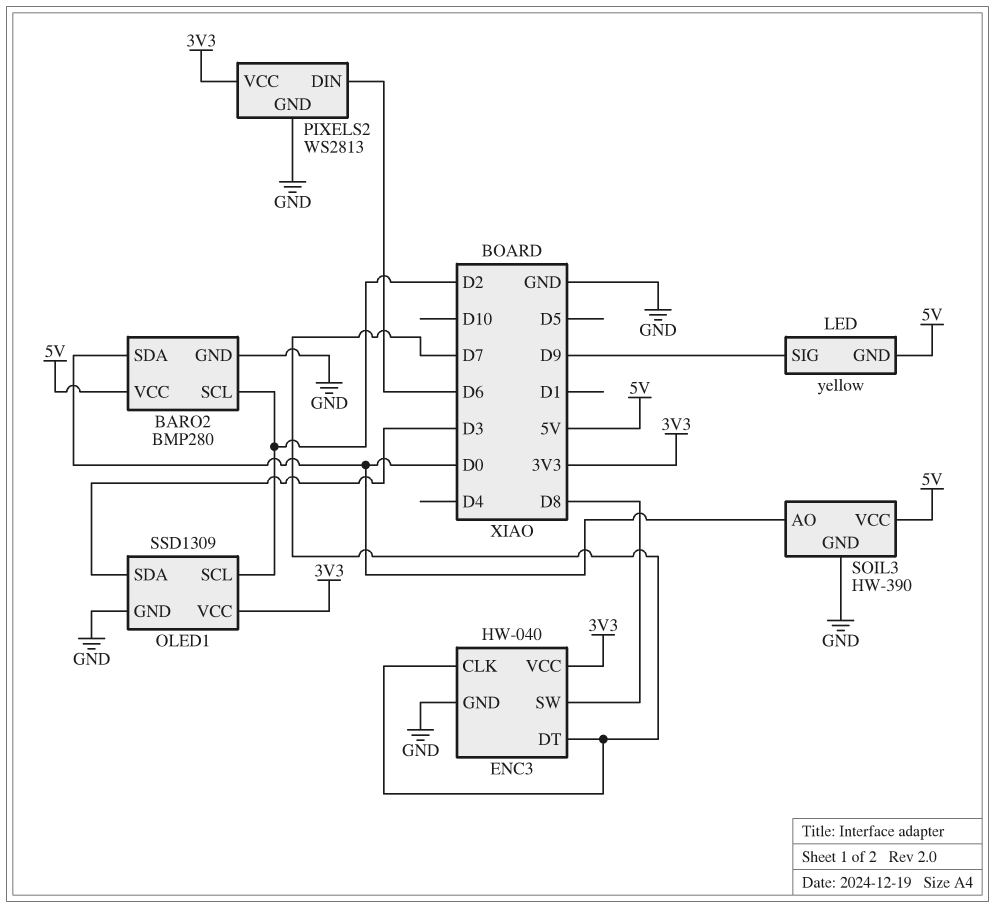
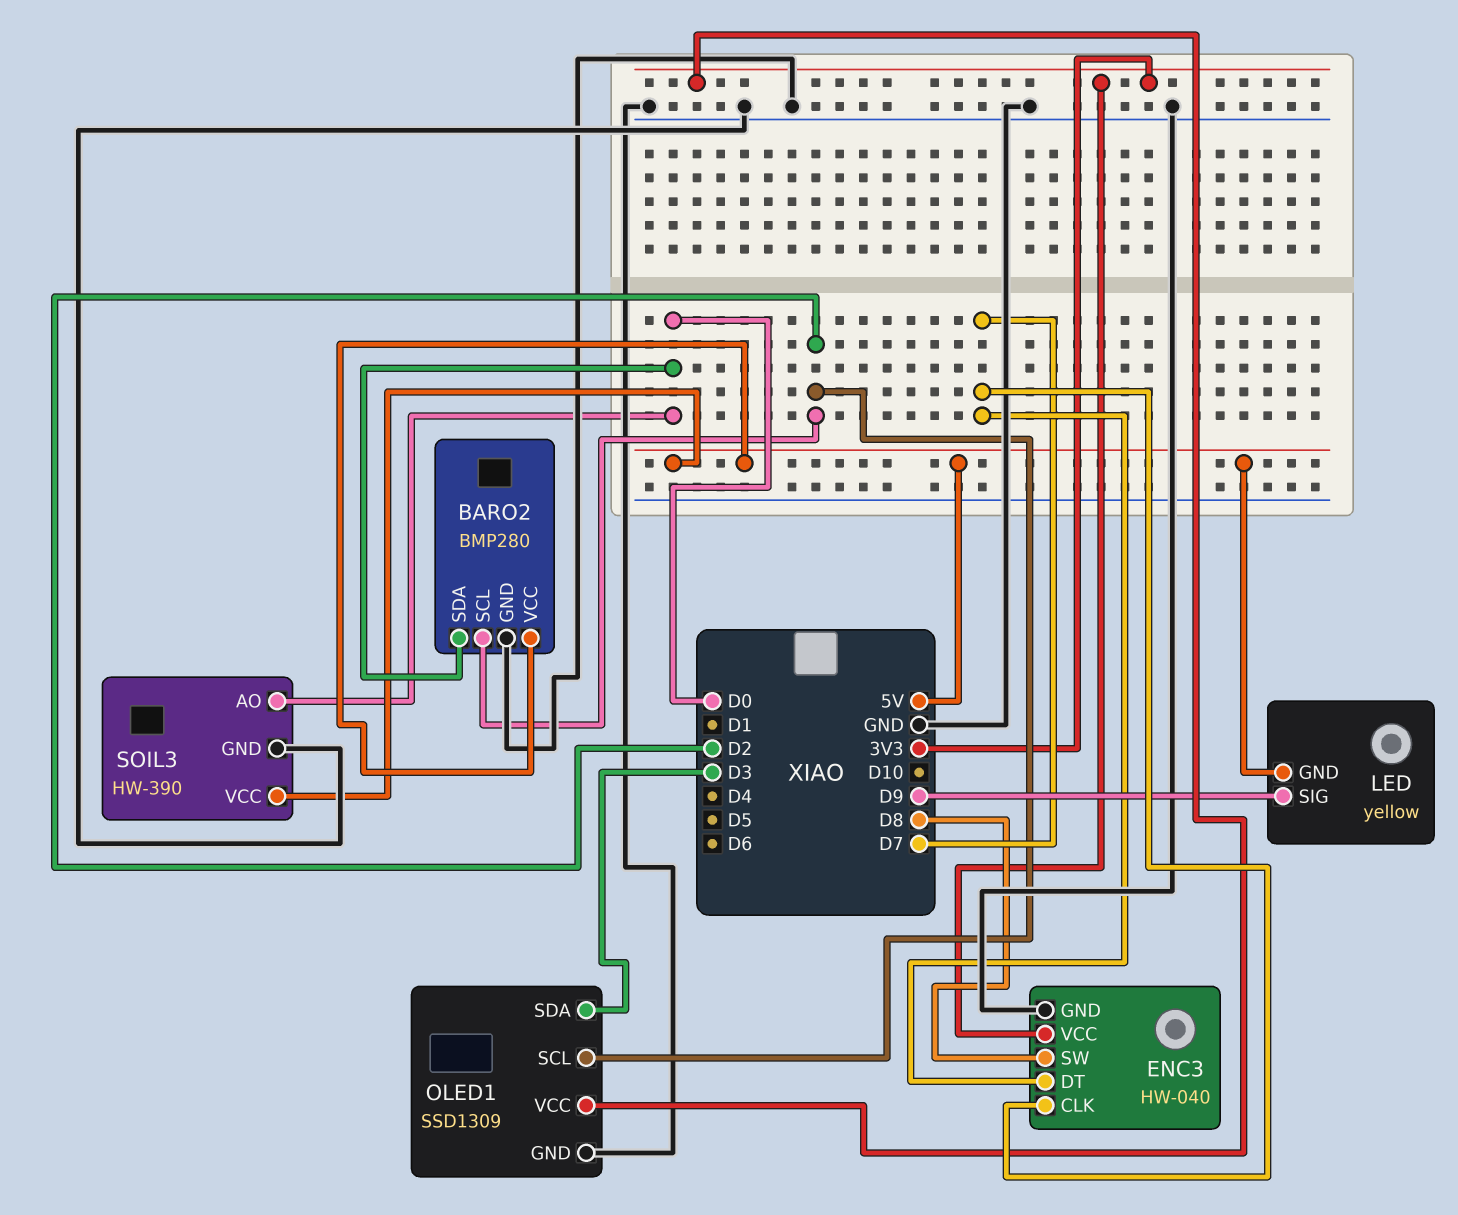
PIXELS2: WS2813 -> none
PIXELS2 pin DIN: D6 -> none
PIXELS2 pin GND: GND -> none
PIXELS2 pin VCC: 3V3 -> none

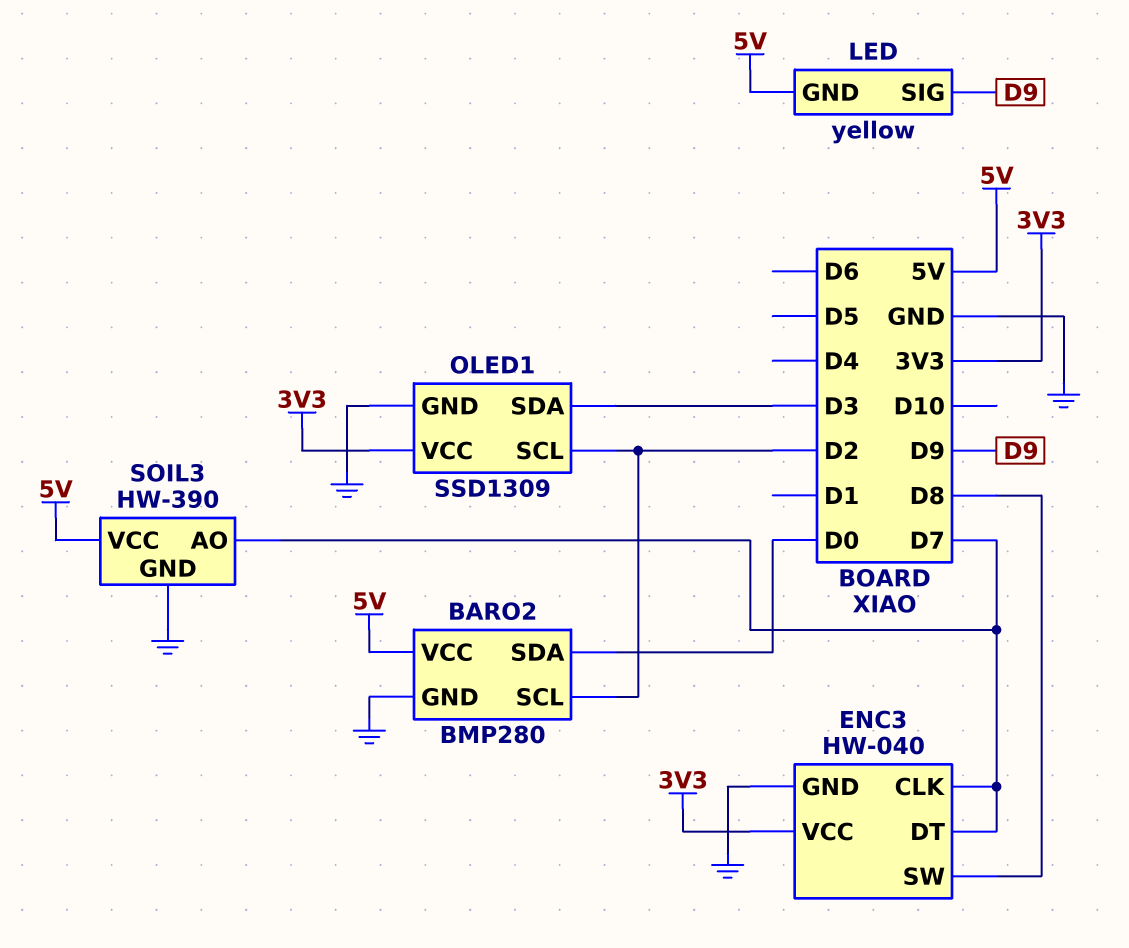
SOIL3 pin AO: D0 -> D7

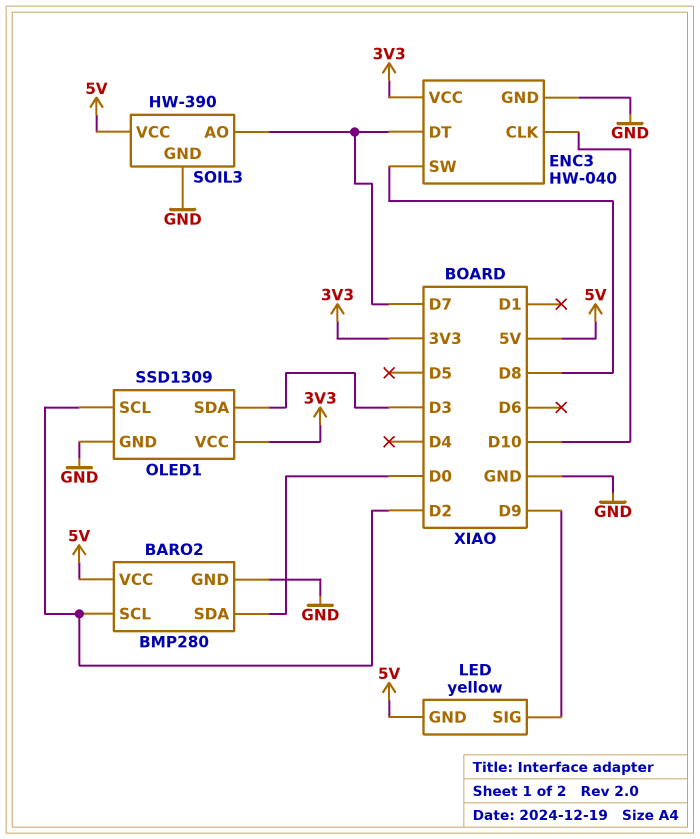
ENC3 pin CLK: D7 -> D10

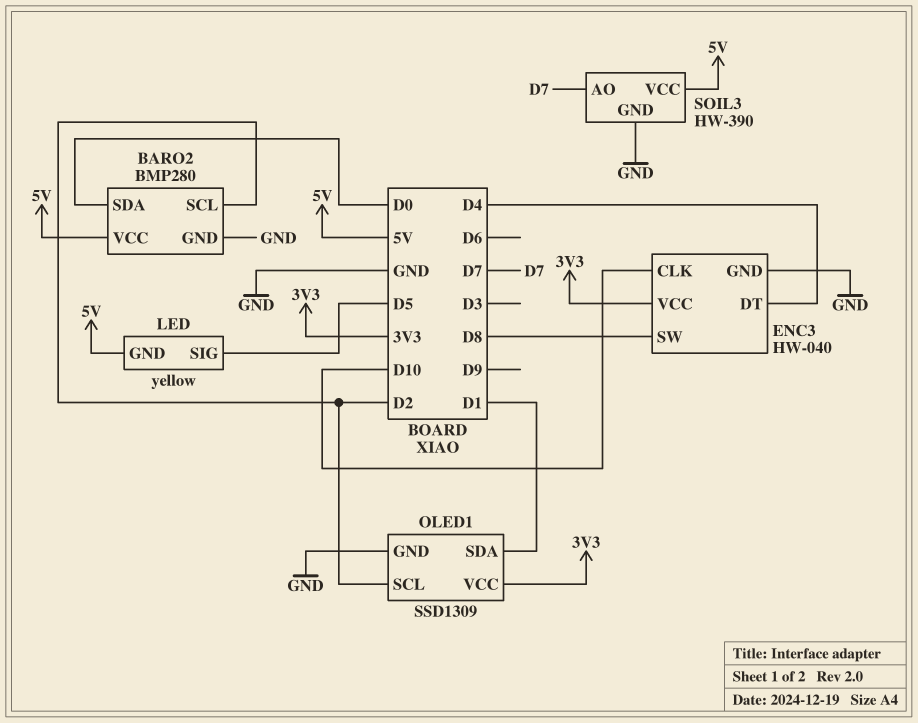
ENC3 pin DT: D7 -> D4
LED pin SIG: D9 -> D5
OLED1 pin SDA: D3 -> D1

